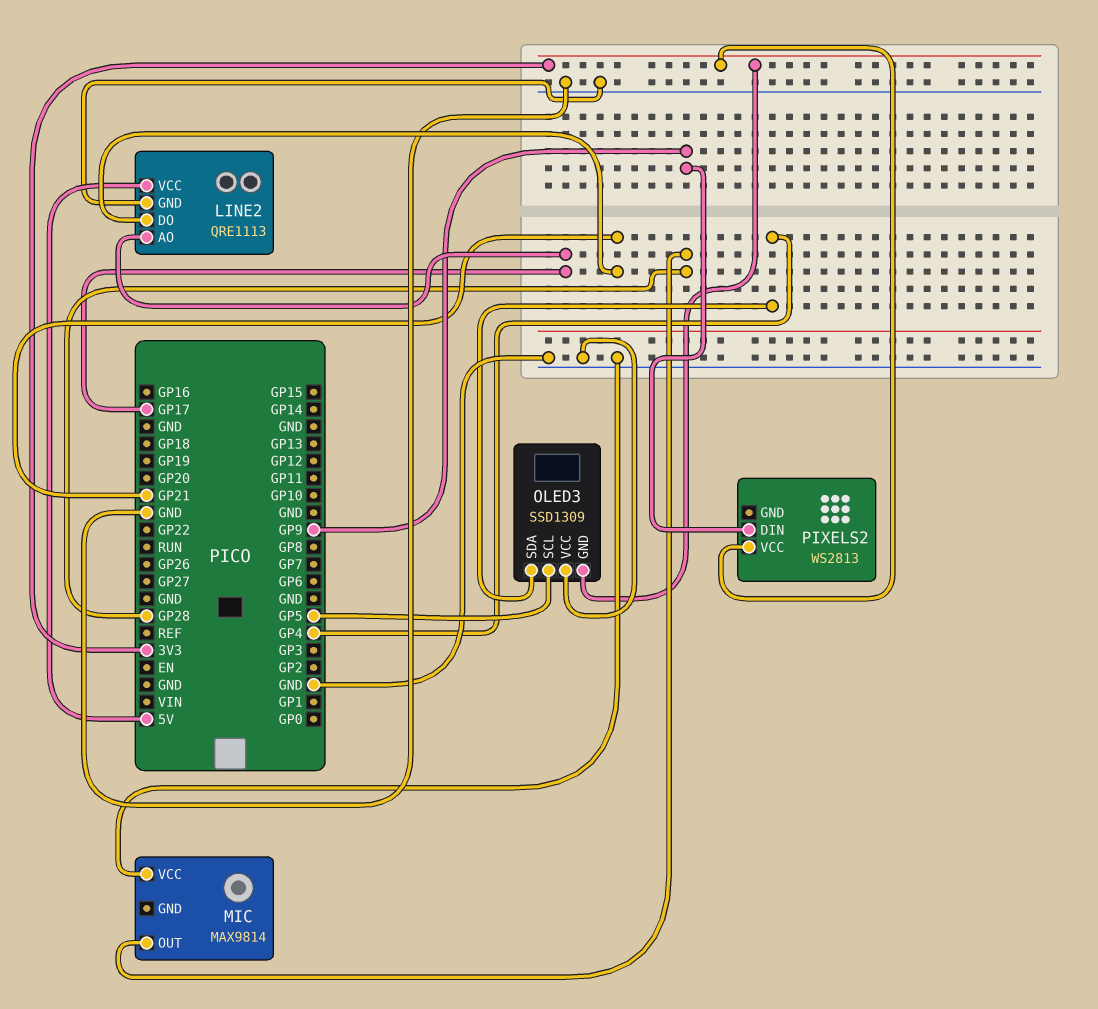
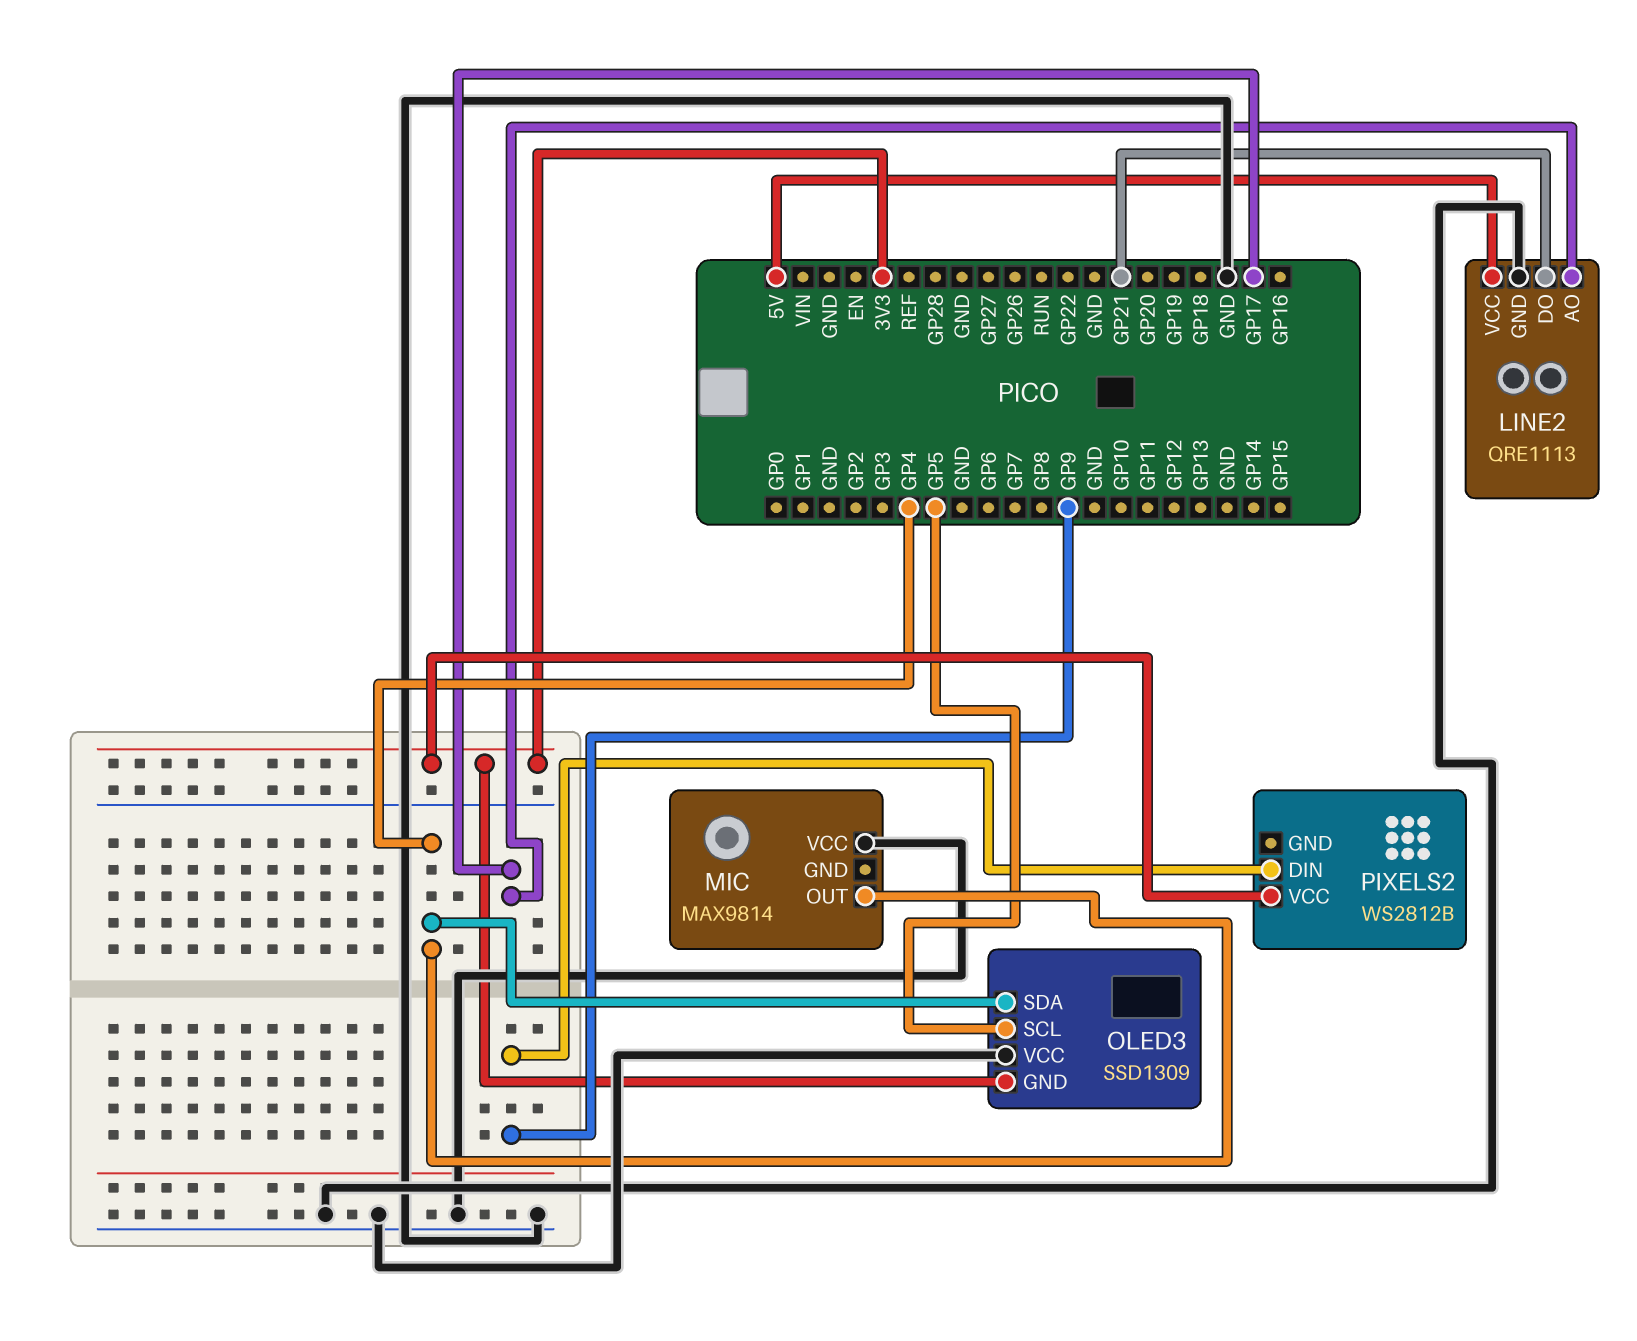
MIC pin OUT: GP28 -> GP4
PIXELS2: WS2813 -> WS2812B

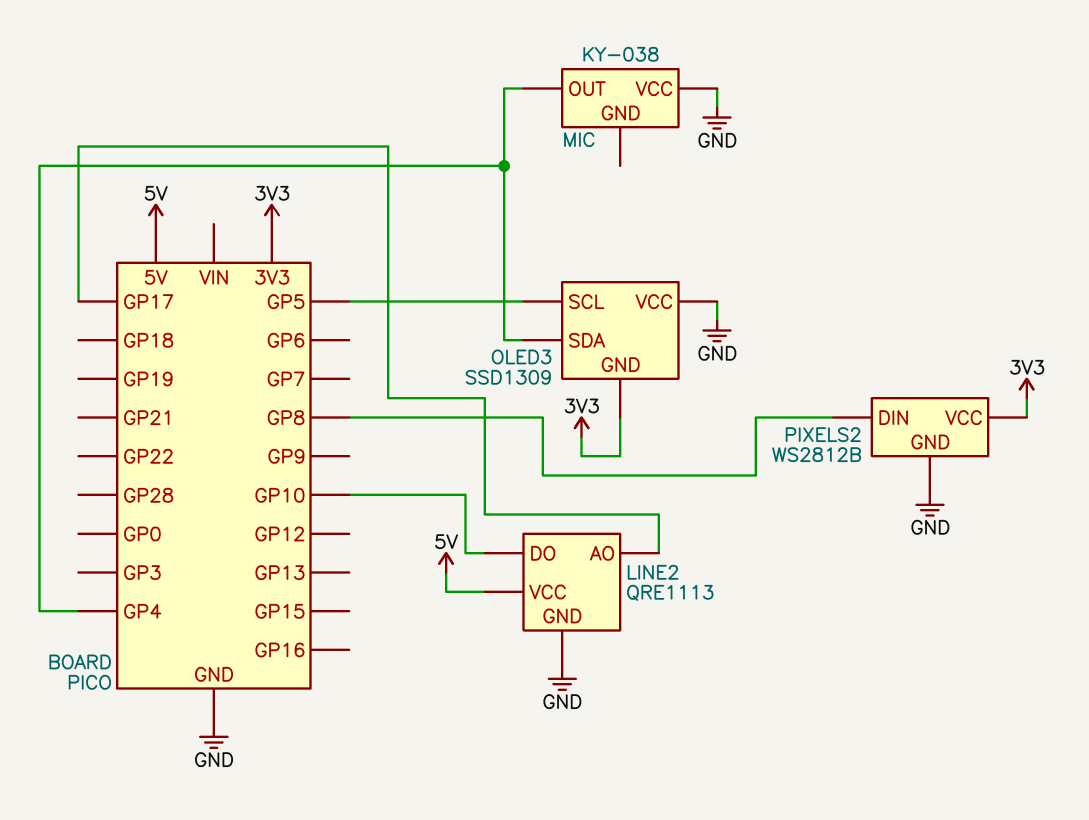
LINE2 pin DO: GP21 -> GP10
MIC: MAX9814 -> KY-038
PIXELS2 pin DIN: GP9 -> GP8
PIXELS2 pin GND: none -> GND

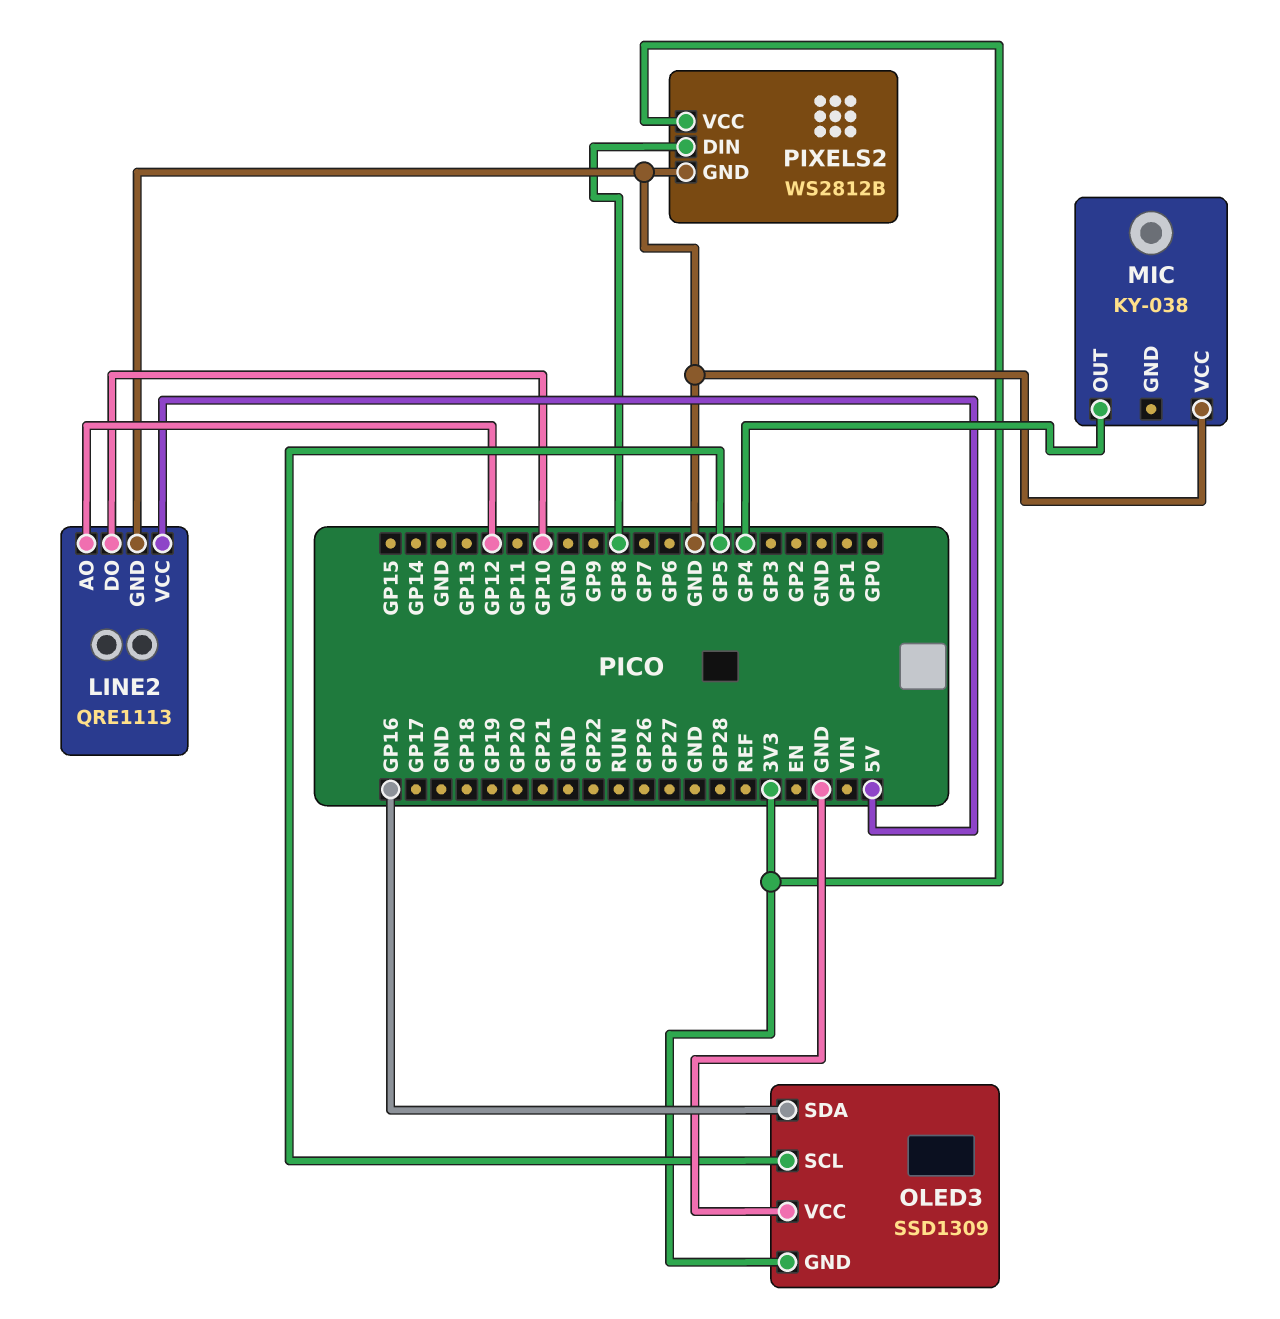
LINE2 pin AO: GP17 -> GP12
OLED3 pin SDA: GP4 -> GP16

